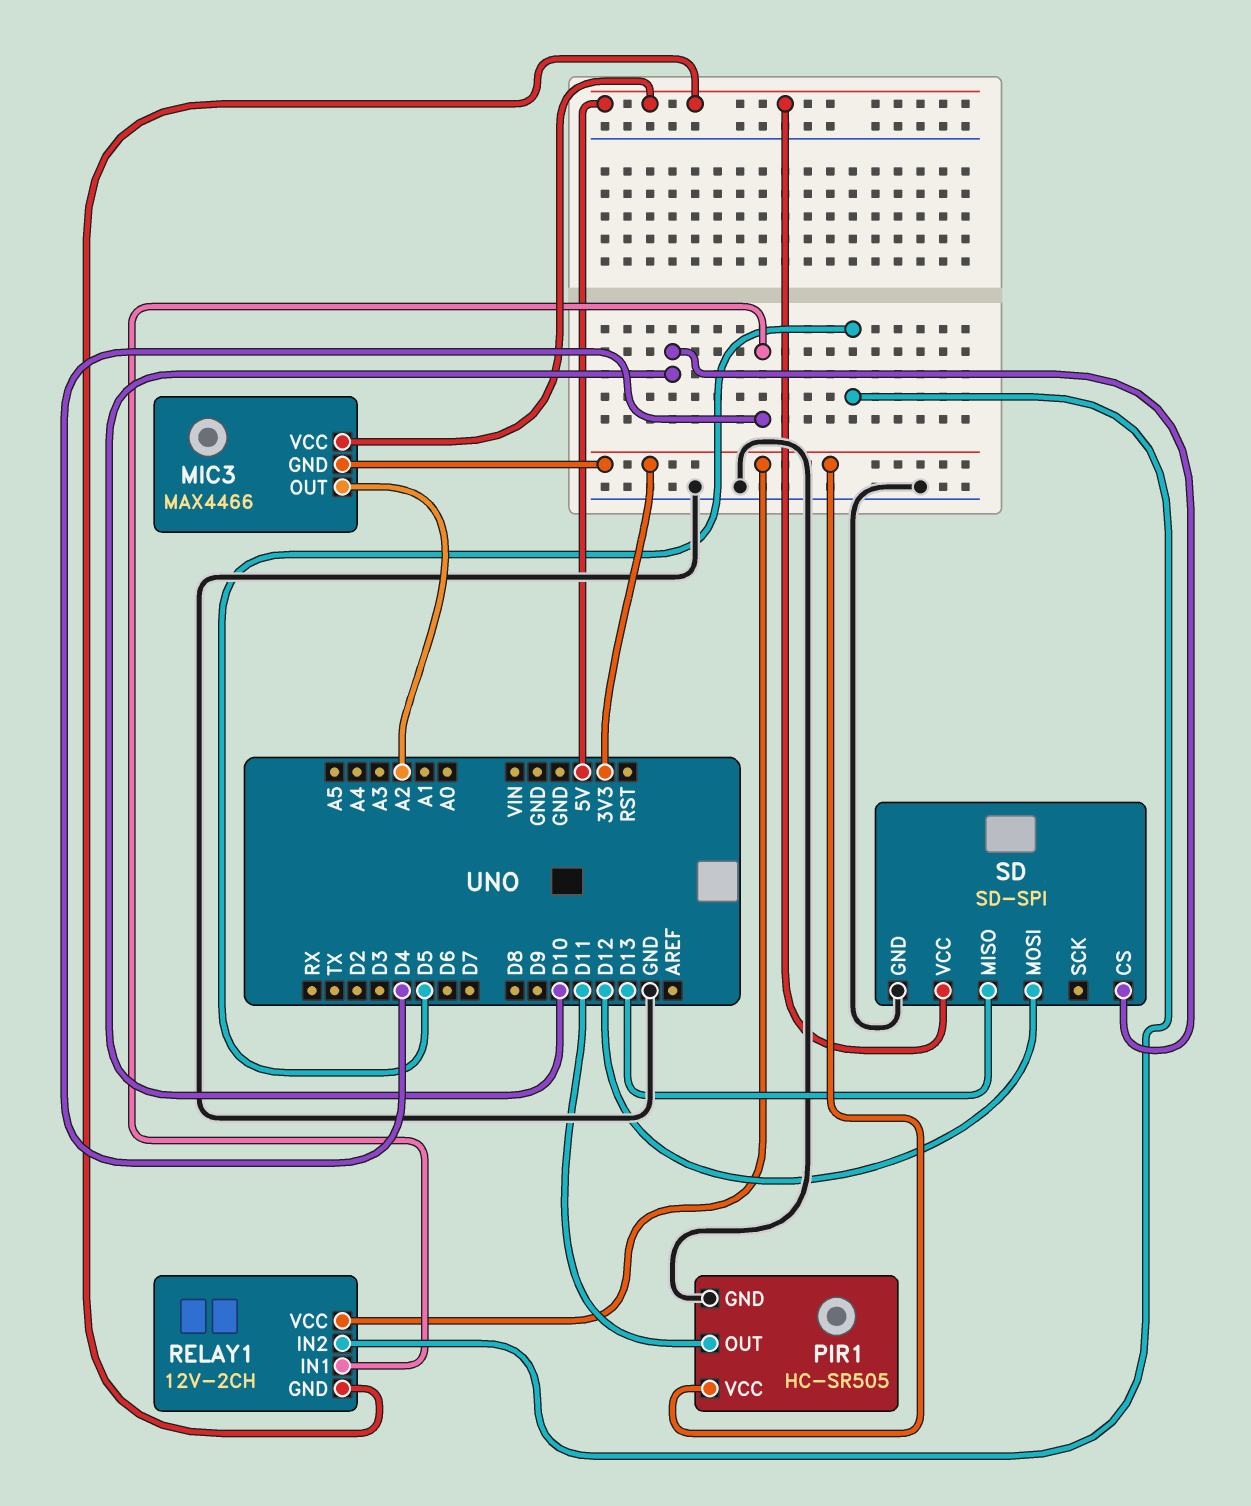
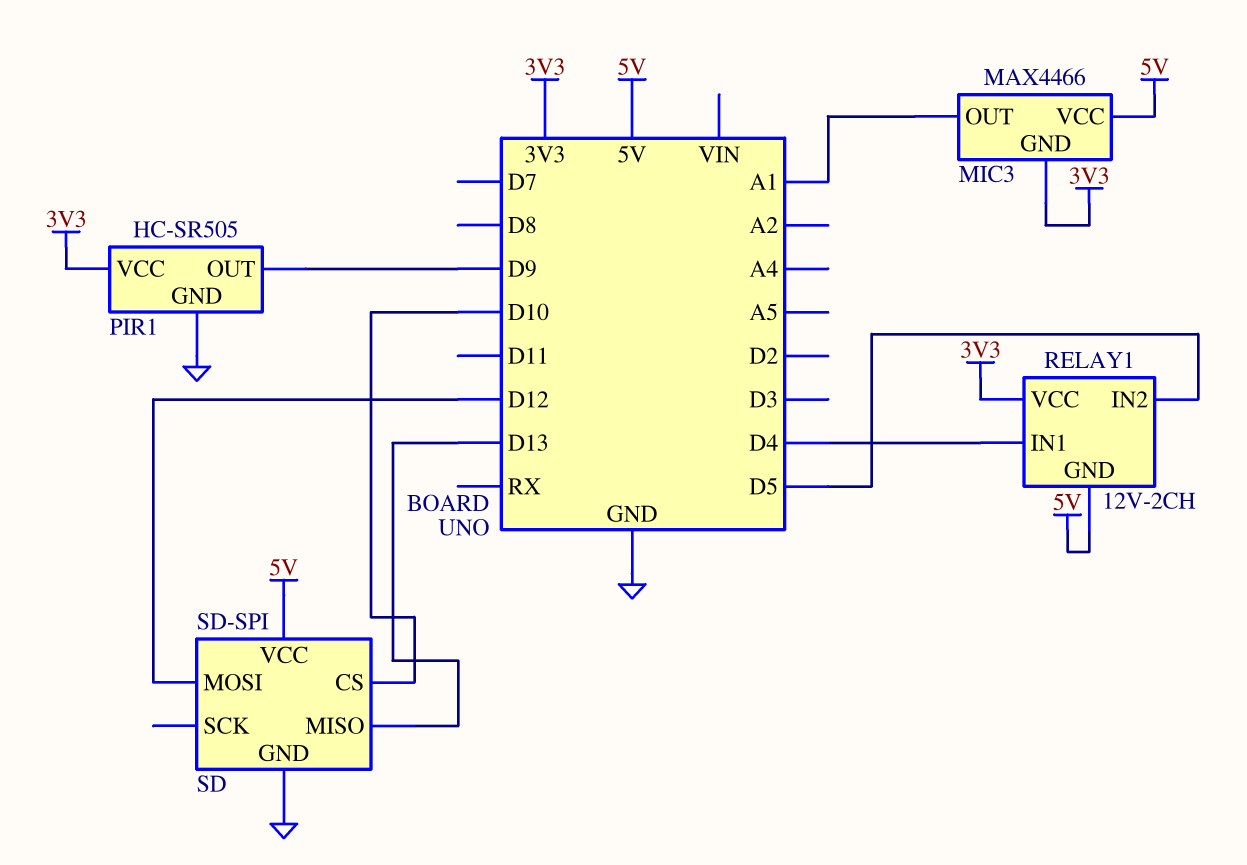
MIC3 pin OUT: A2 -> A1
PIR1 pin OUT: D11 -> D9

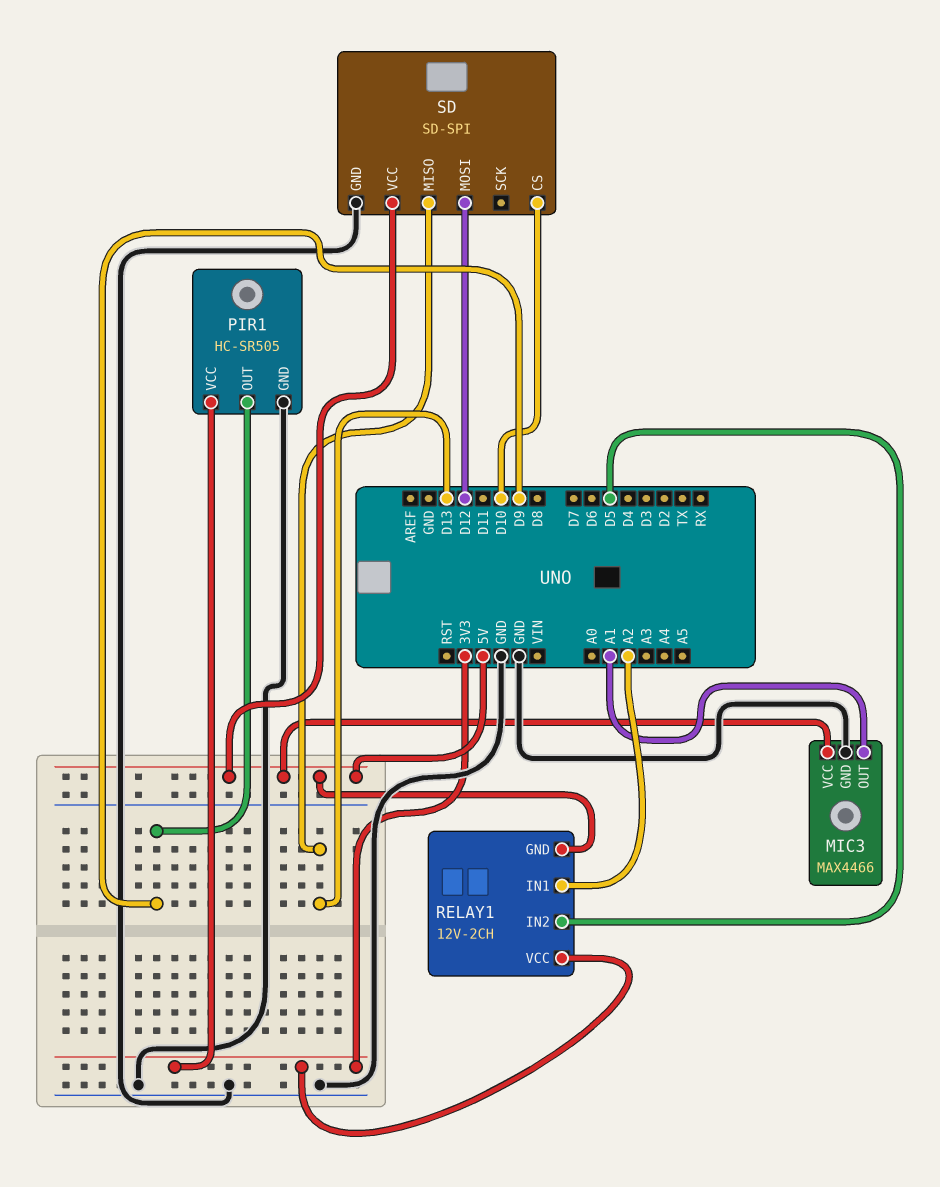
MIC3 pin GND: 3V3 -> GND
RELAY1 pin IN1: D4 -> A2

